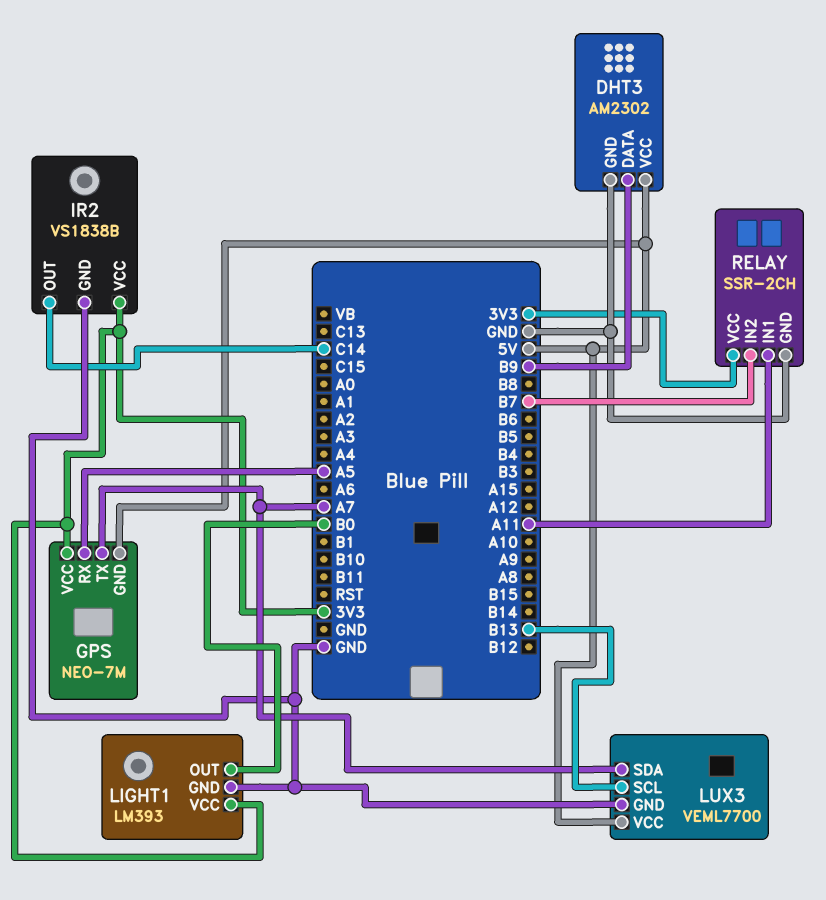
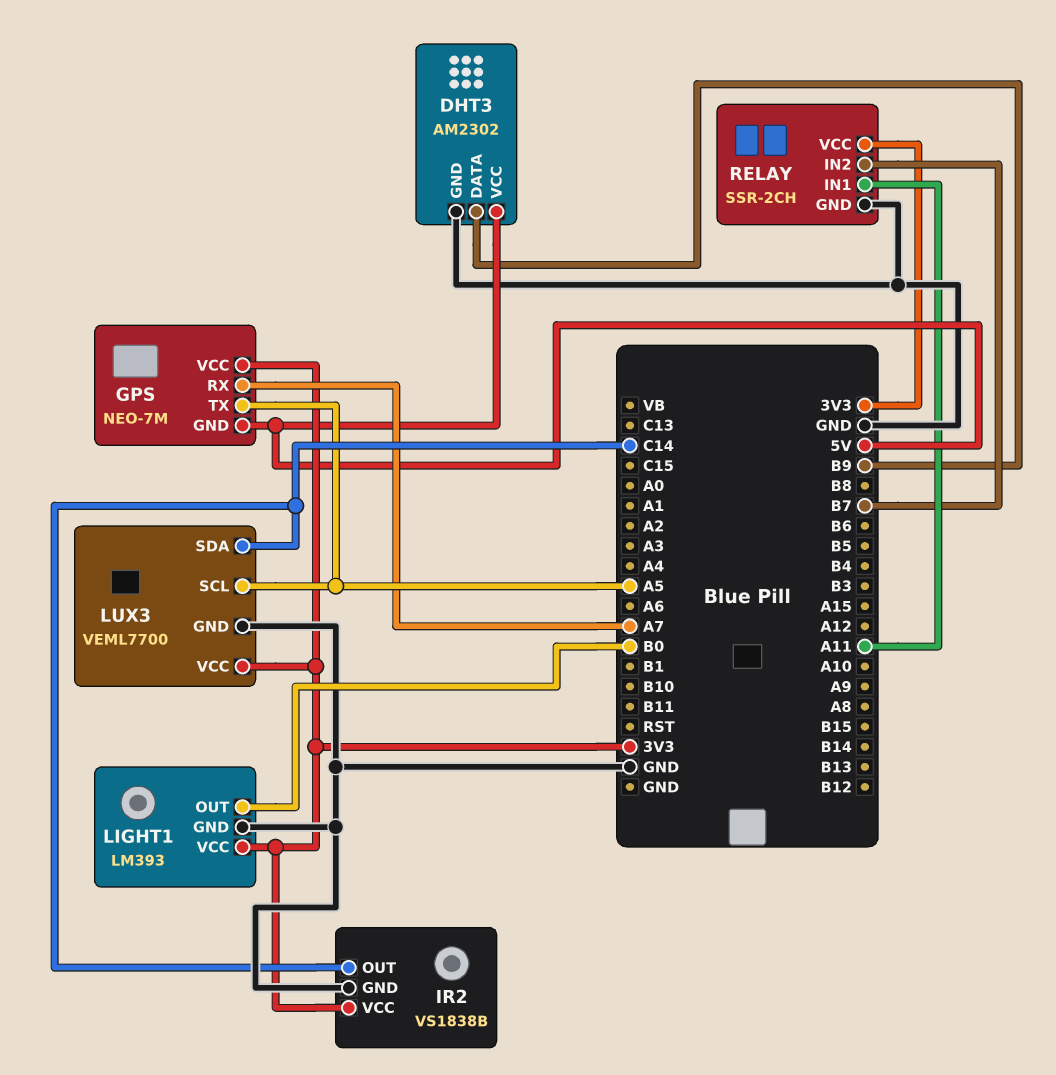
GPS pin RX: A5 -> A7
GPS pin TX: A7 -> A5
LUX3 pin SCL: B13 -> A5
LUX3 pin SDA: A7 -> C14
LUX3 pin VCC: 5V -> 3V3

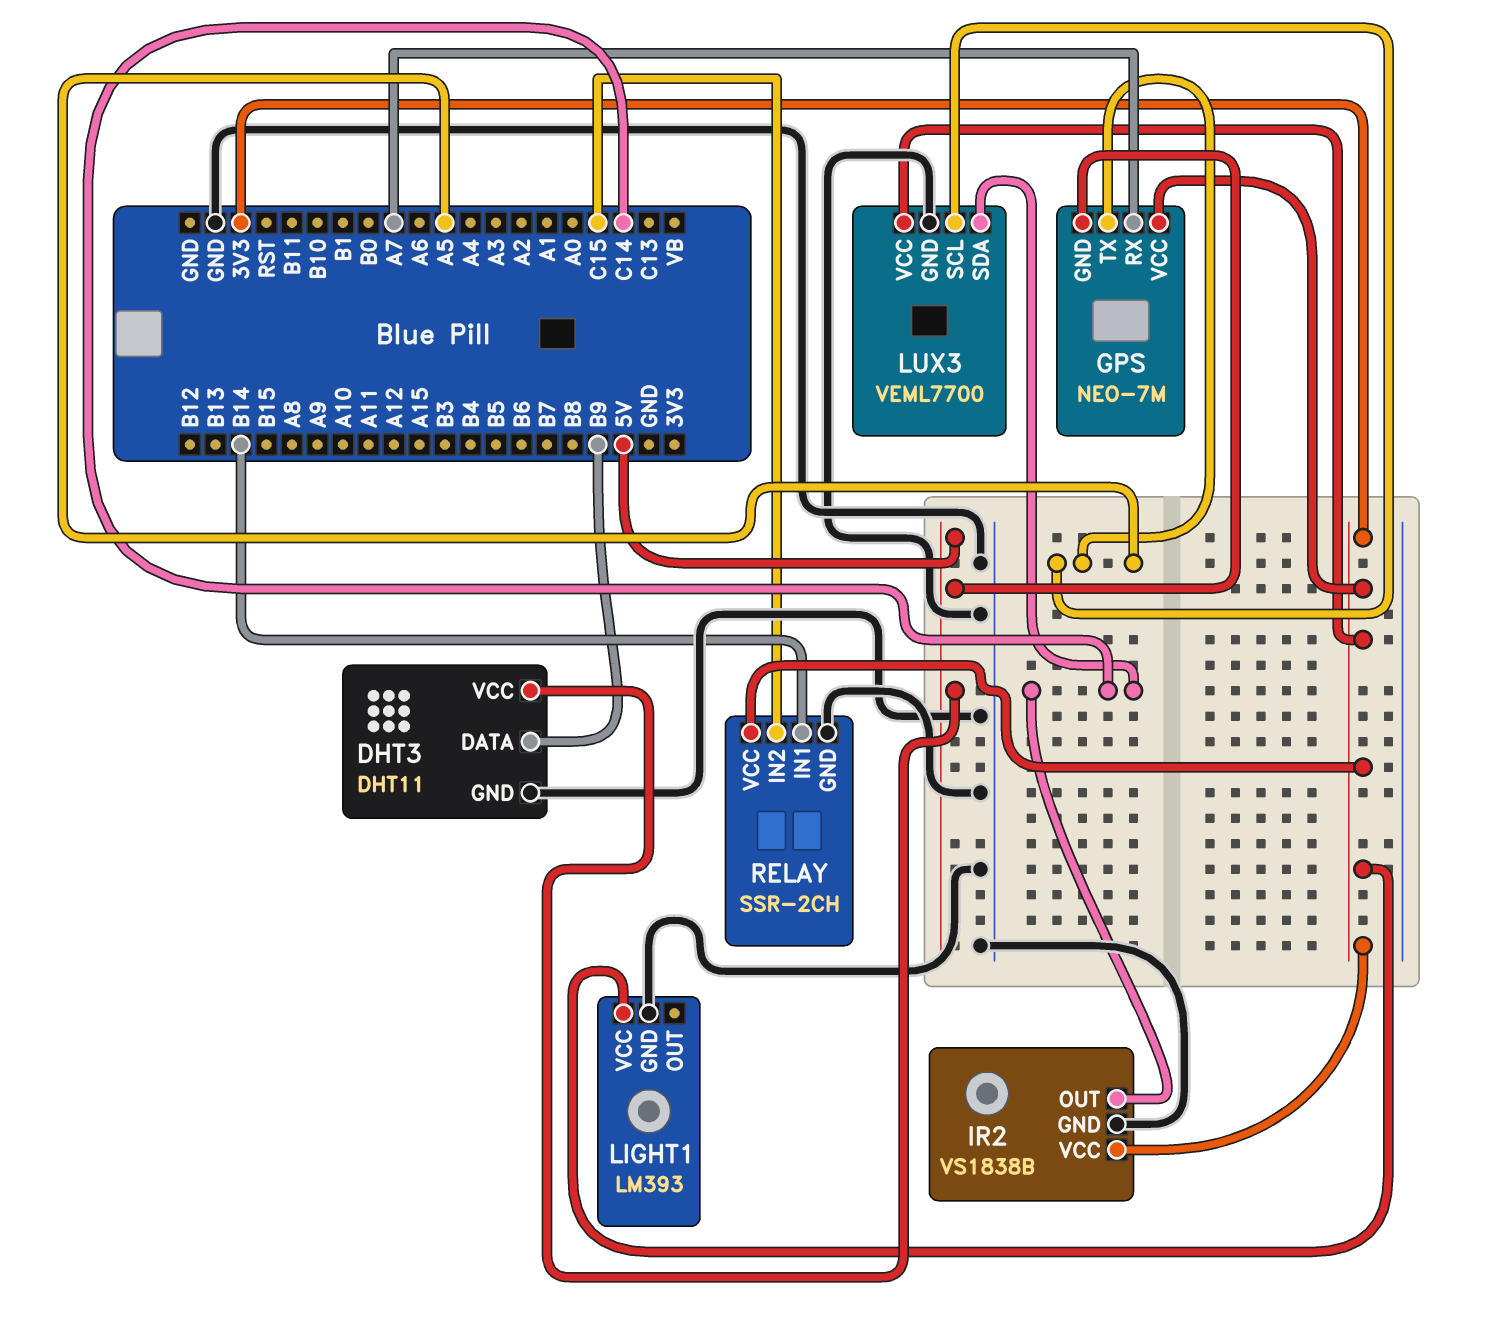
DHT3: AM2302 -> DHT11
LIGHT1 pin OUT: B0 -> none
RELAY pin IN1: A11 -> B14
RELAY pin IN2: B7 -> C15

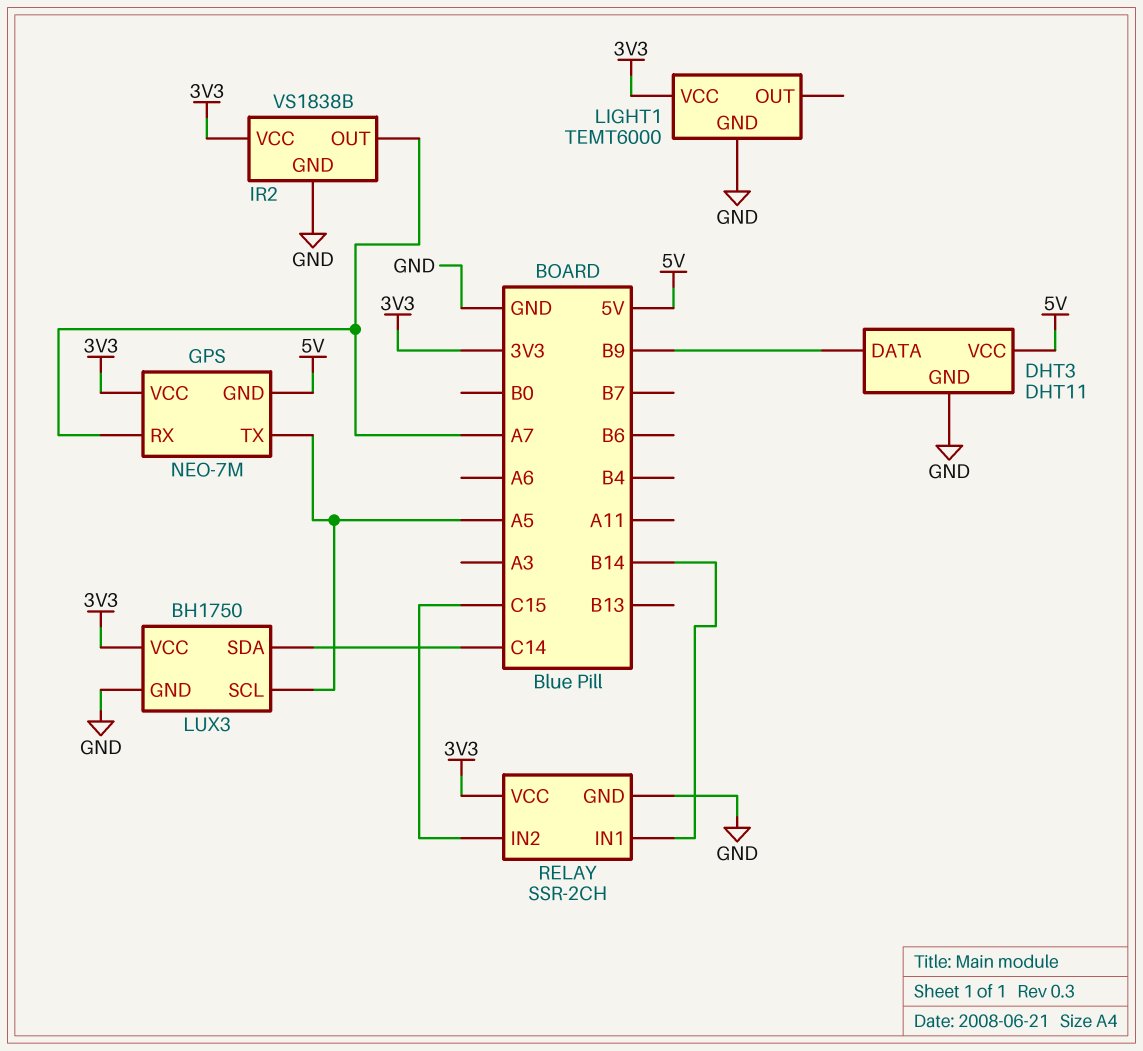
IR2 pin OUT: C14 -> A7
LIGHT1: LM393 -> TEMT6000
LUX3: VEML7700 -> BH1750

